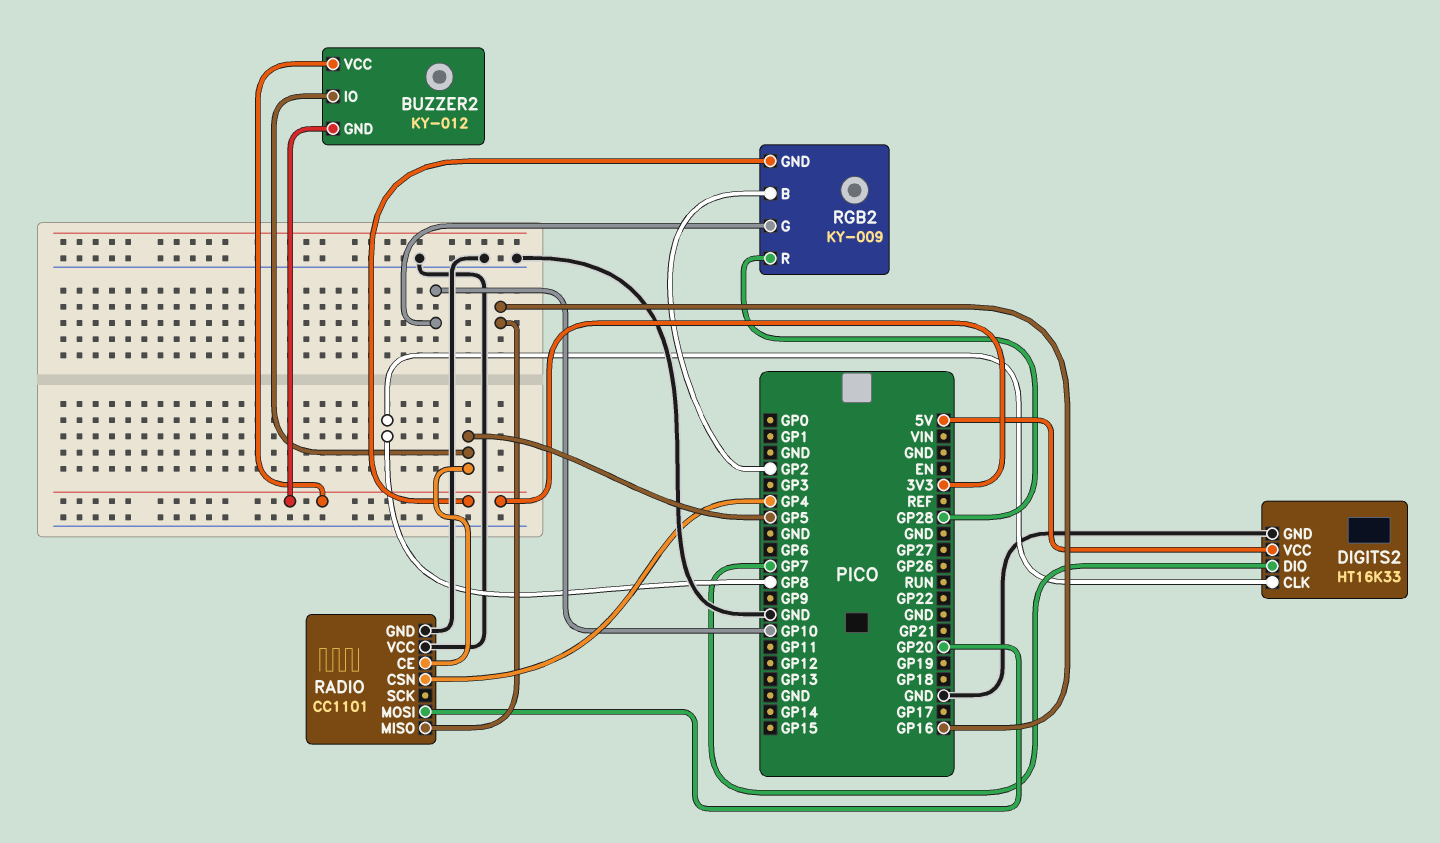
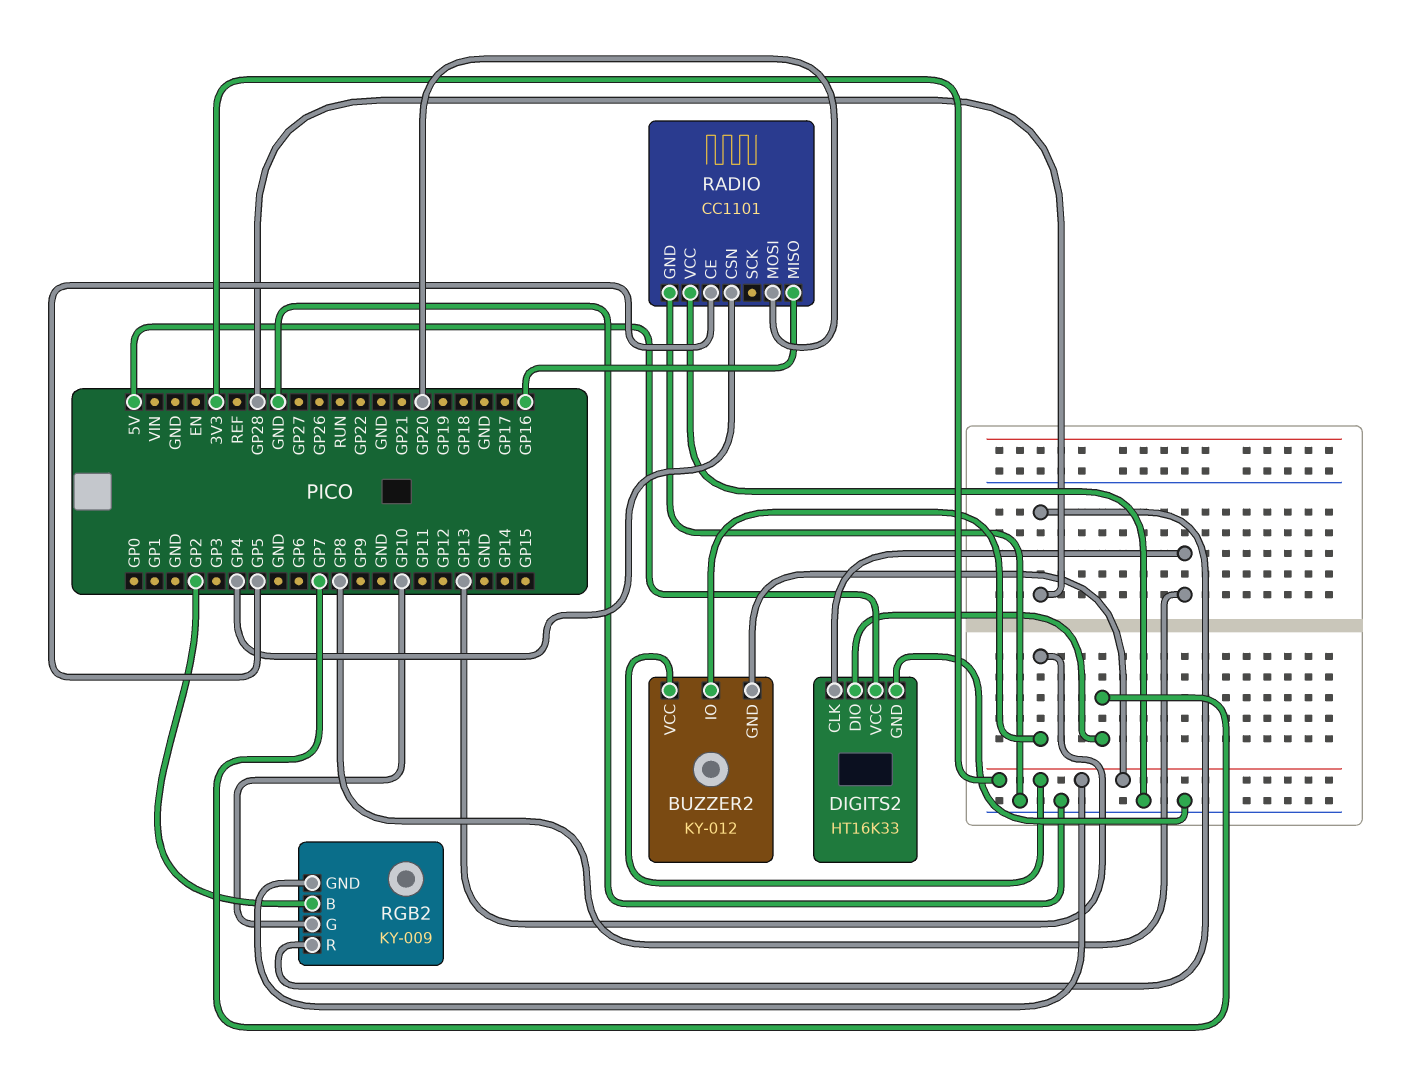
BUZZER2 pin IO: GP5 -> GP13

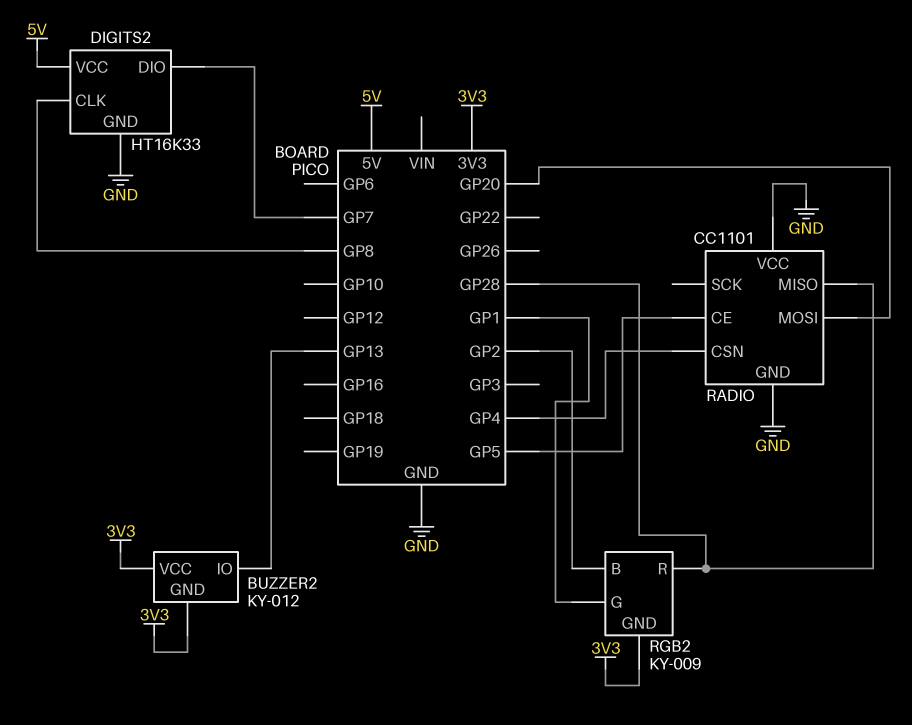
RADIO pin MISO: GP16 -> GP28
RGB2 pin G: GP10 -> GP1

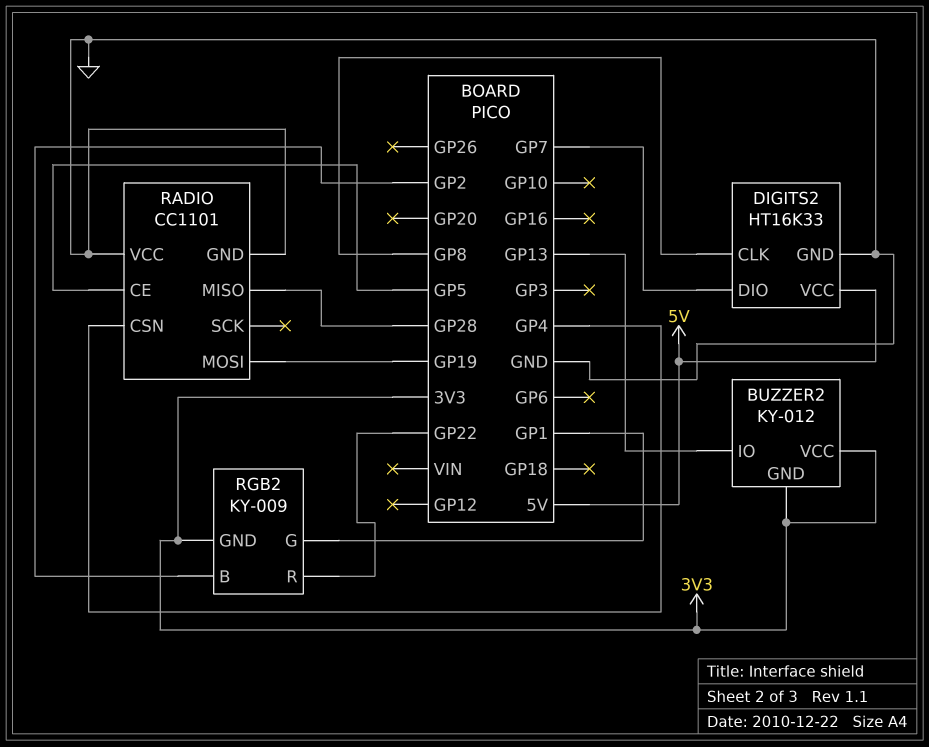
RADIO pin MOSI: GP20 -> GP19
RGB2 pin R: GP28 -> GP22

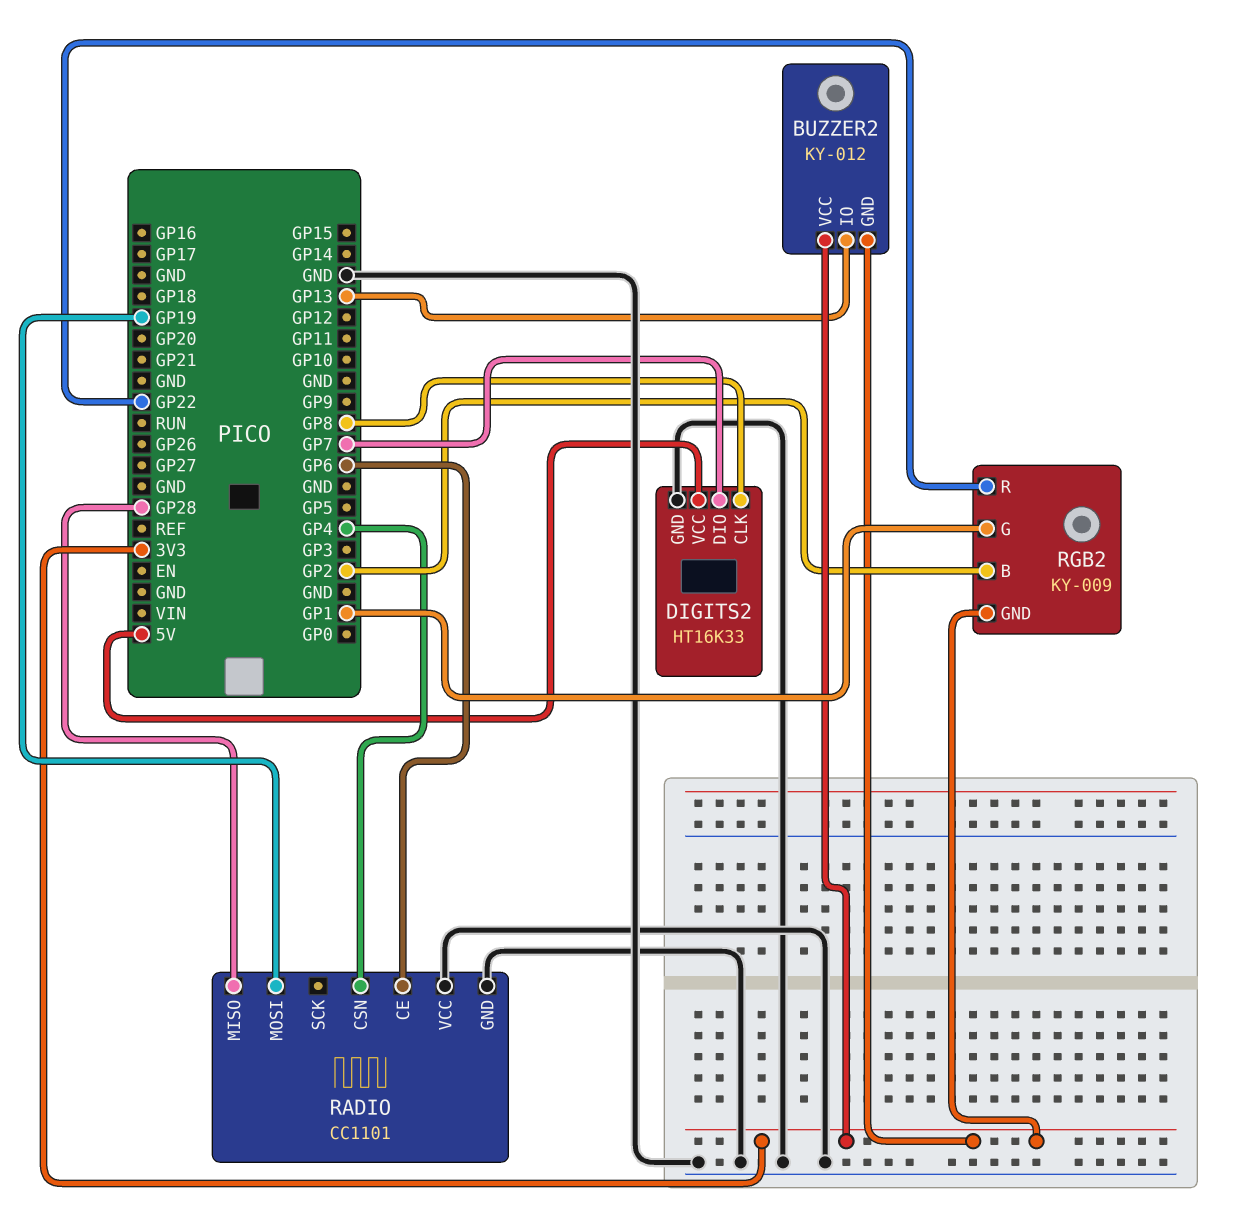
RADIO pin CE: GP5 -> GP6

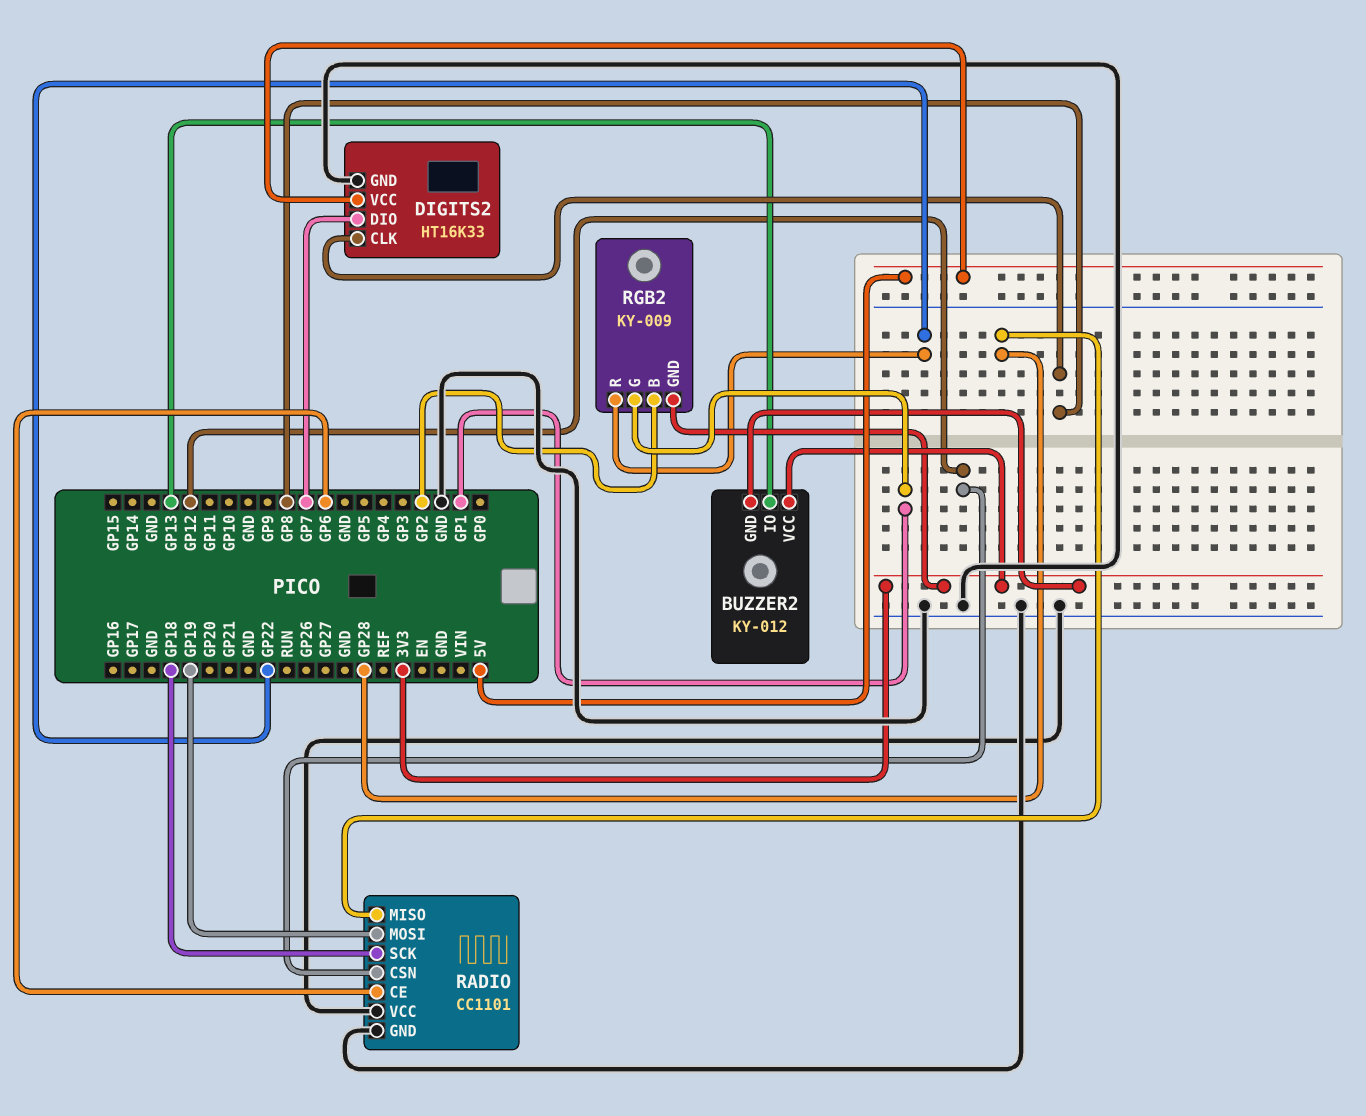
RADIO pin CSN: GP4 -> GP12
RADIO pin SCK: none -> GP18

